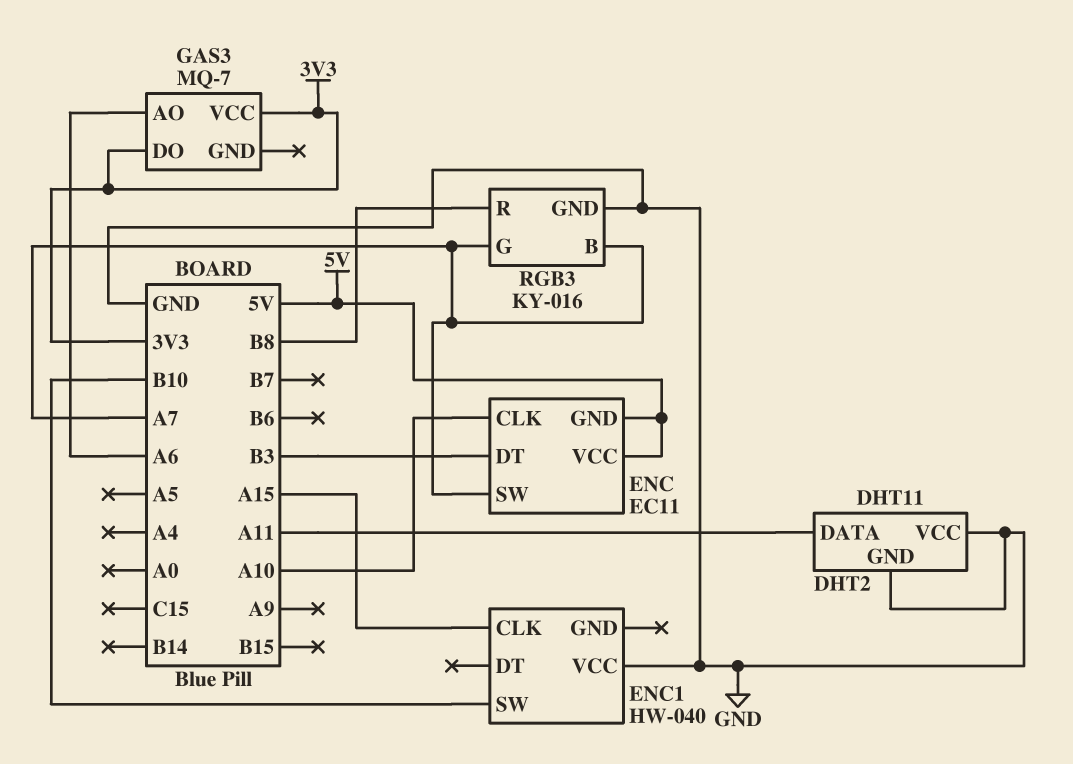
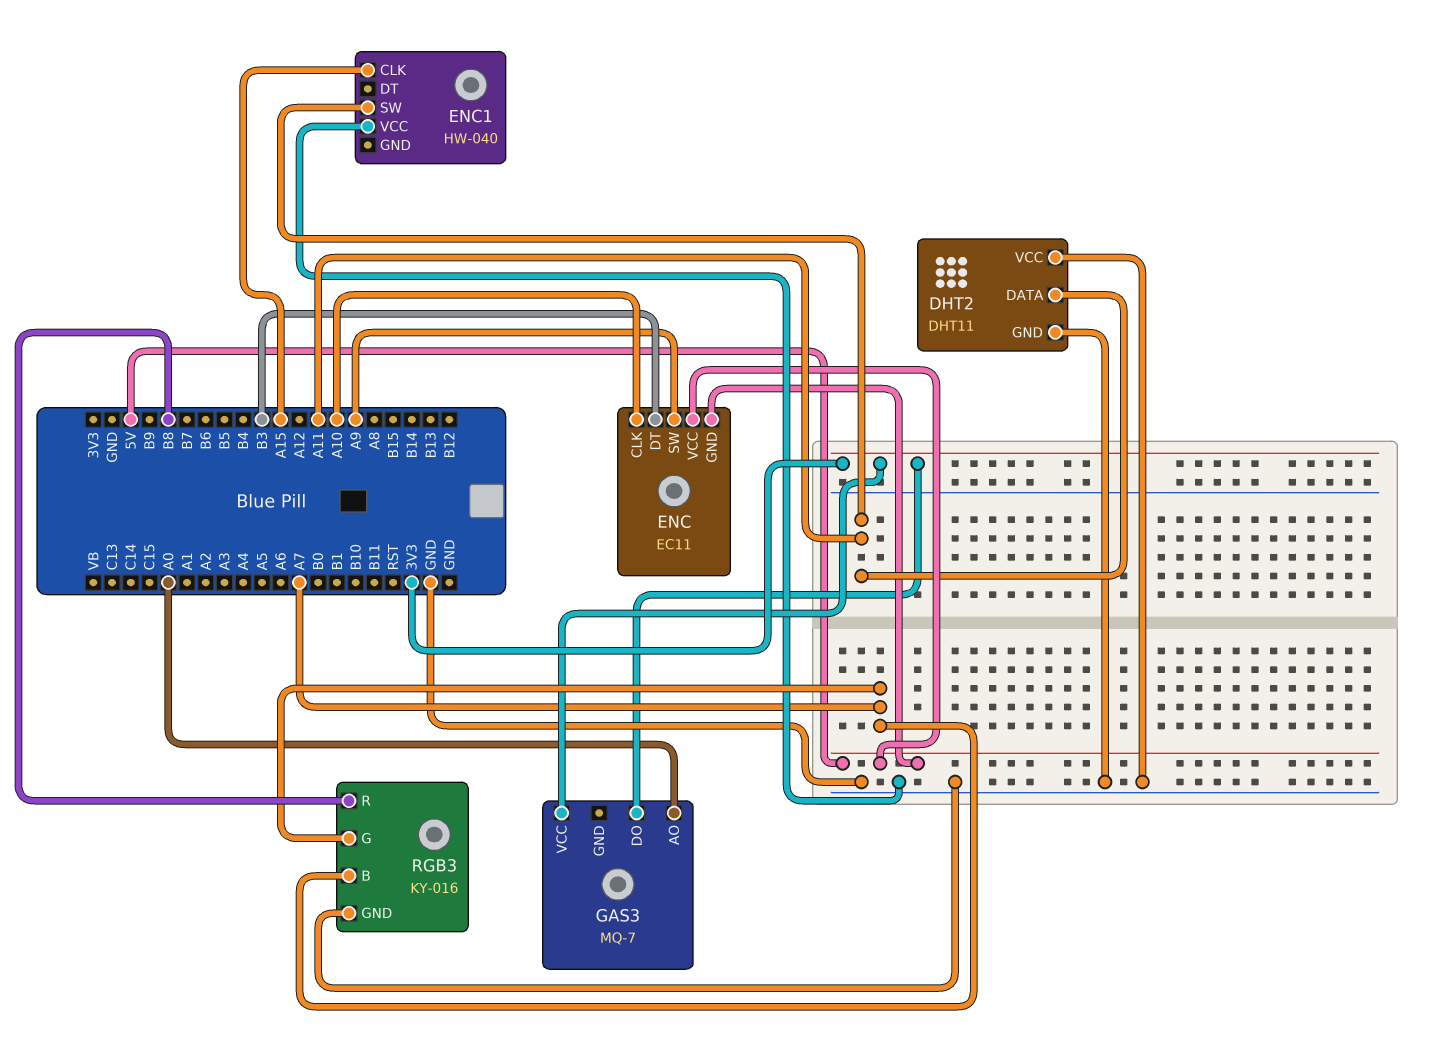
ENC pin SW: A7 -> A9
ENC1 pin SW: B10 -> A11
GAS3 pin AO: A6 -> A0

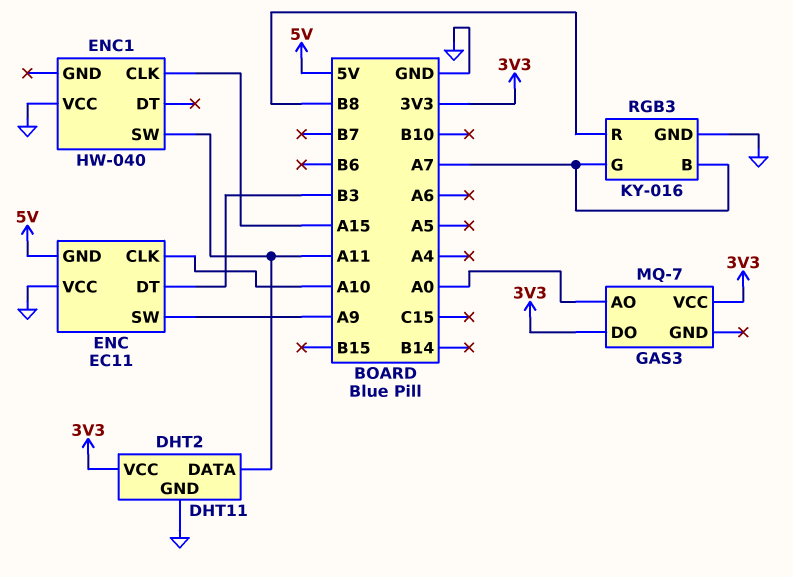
DHT2 pin VCC: GND -> 3V3
ENC pin VCC: 5V -> GND

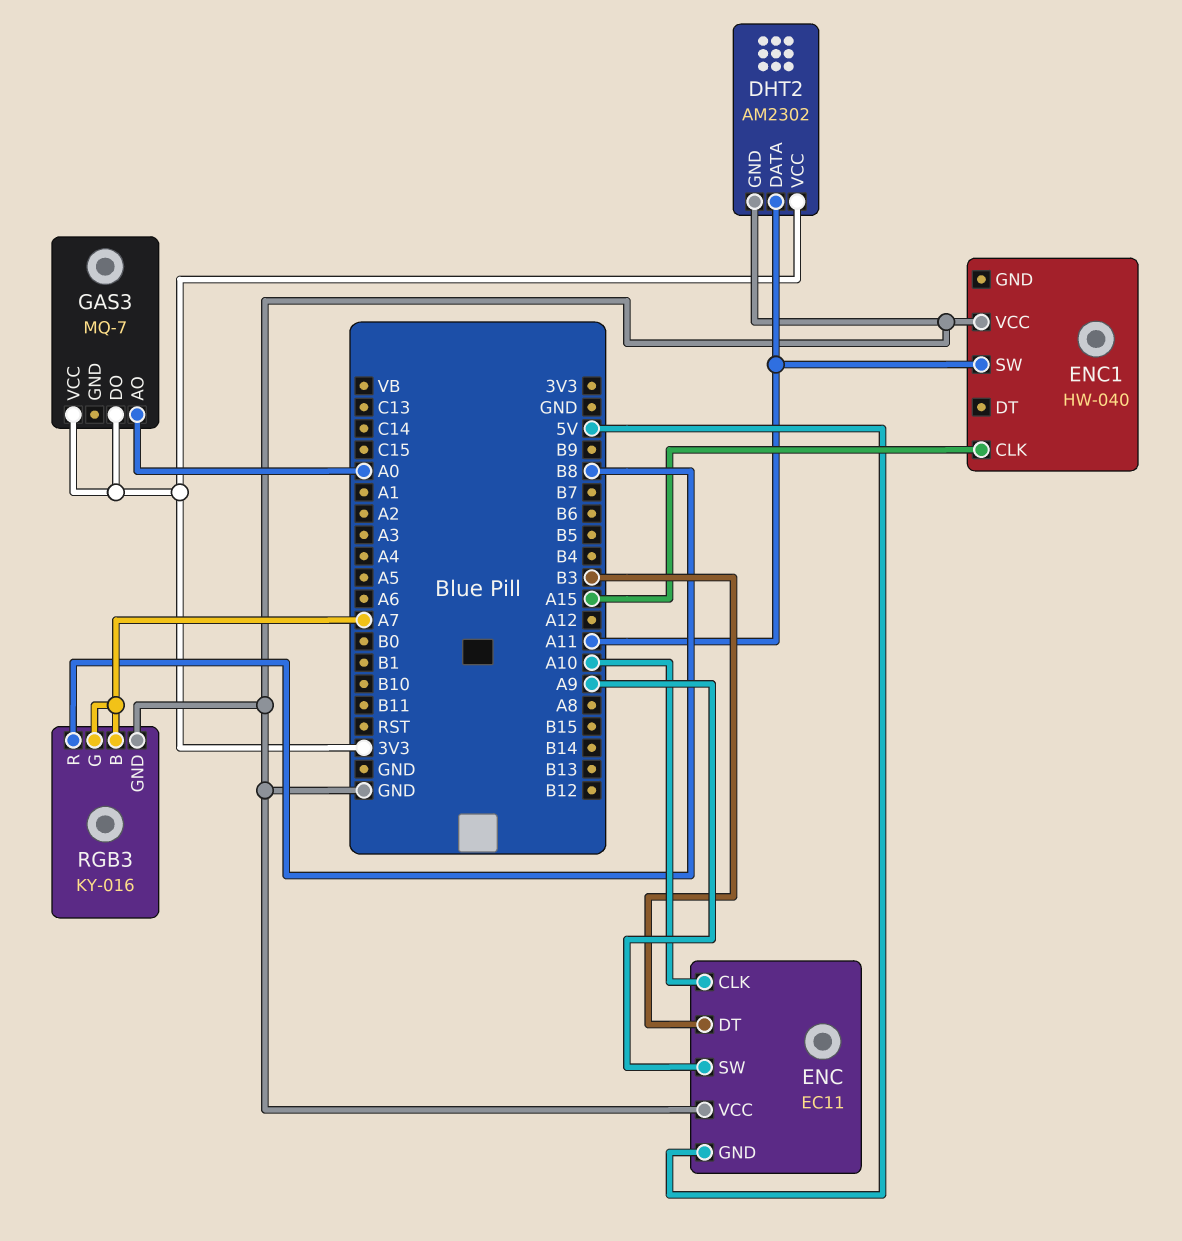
DHT2: DHT11 -> AM2302

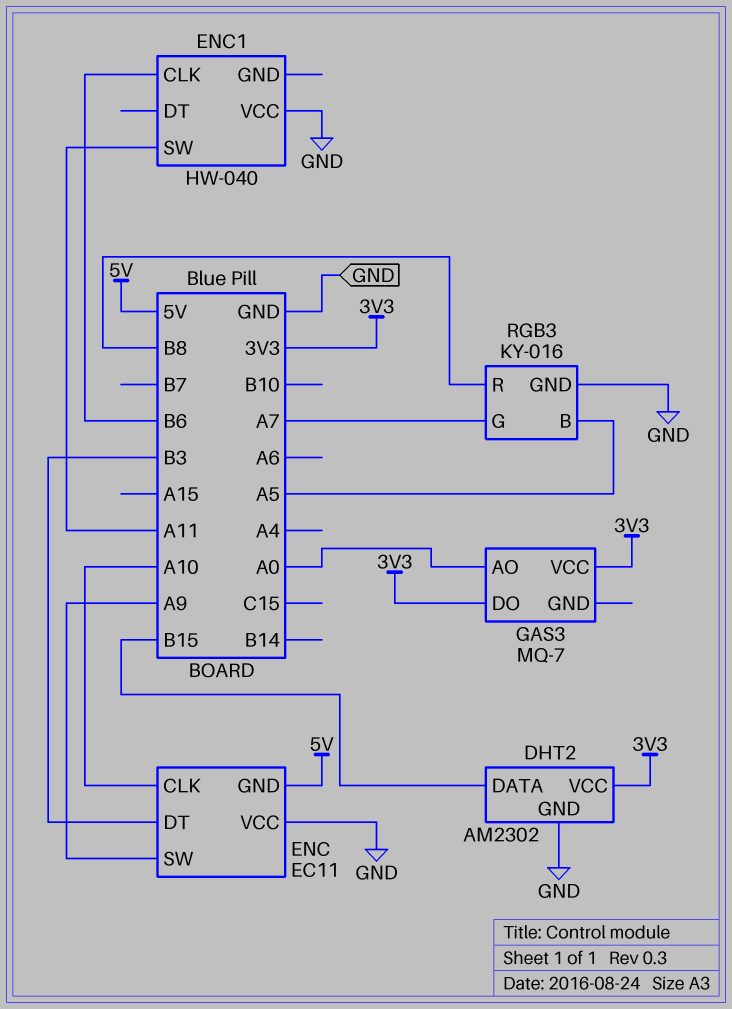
DHT2 pin DATA: A11 -> B15
ENC1 pin CLK: A15 -> B6
RGB3 pin B: A7 -> A5

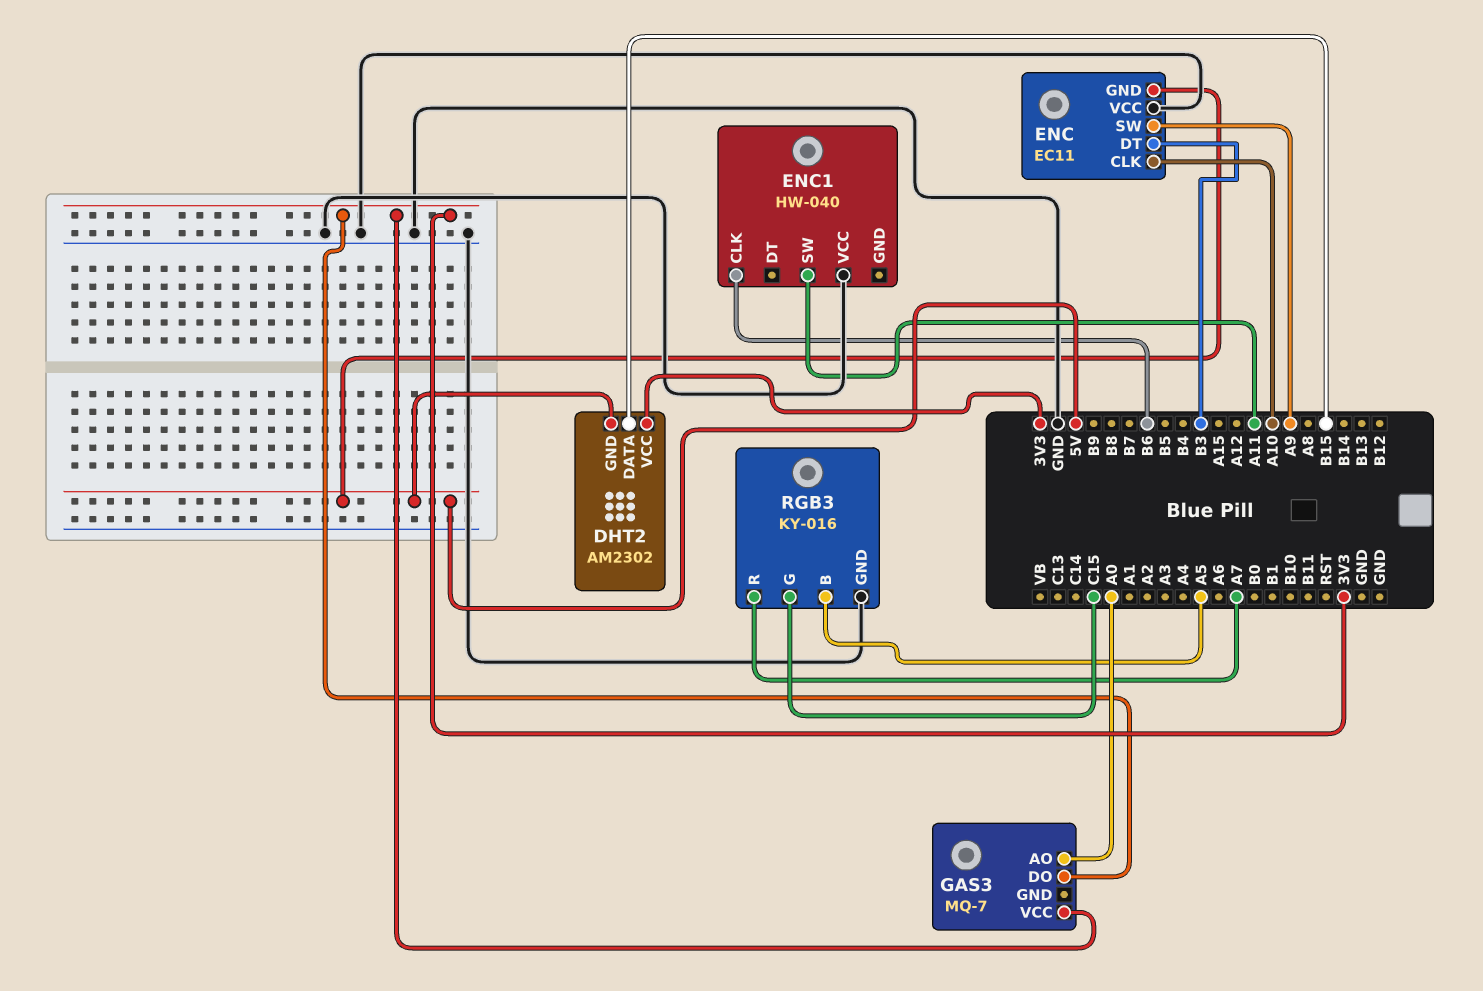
DHT2 pin GND: GND -> 5V
RGB3 pin G: A7 -> C15
RGB3 pin R: B8 -> A7

